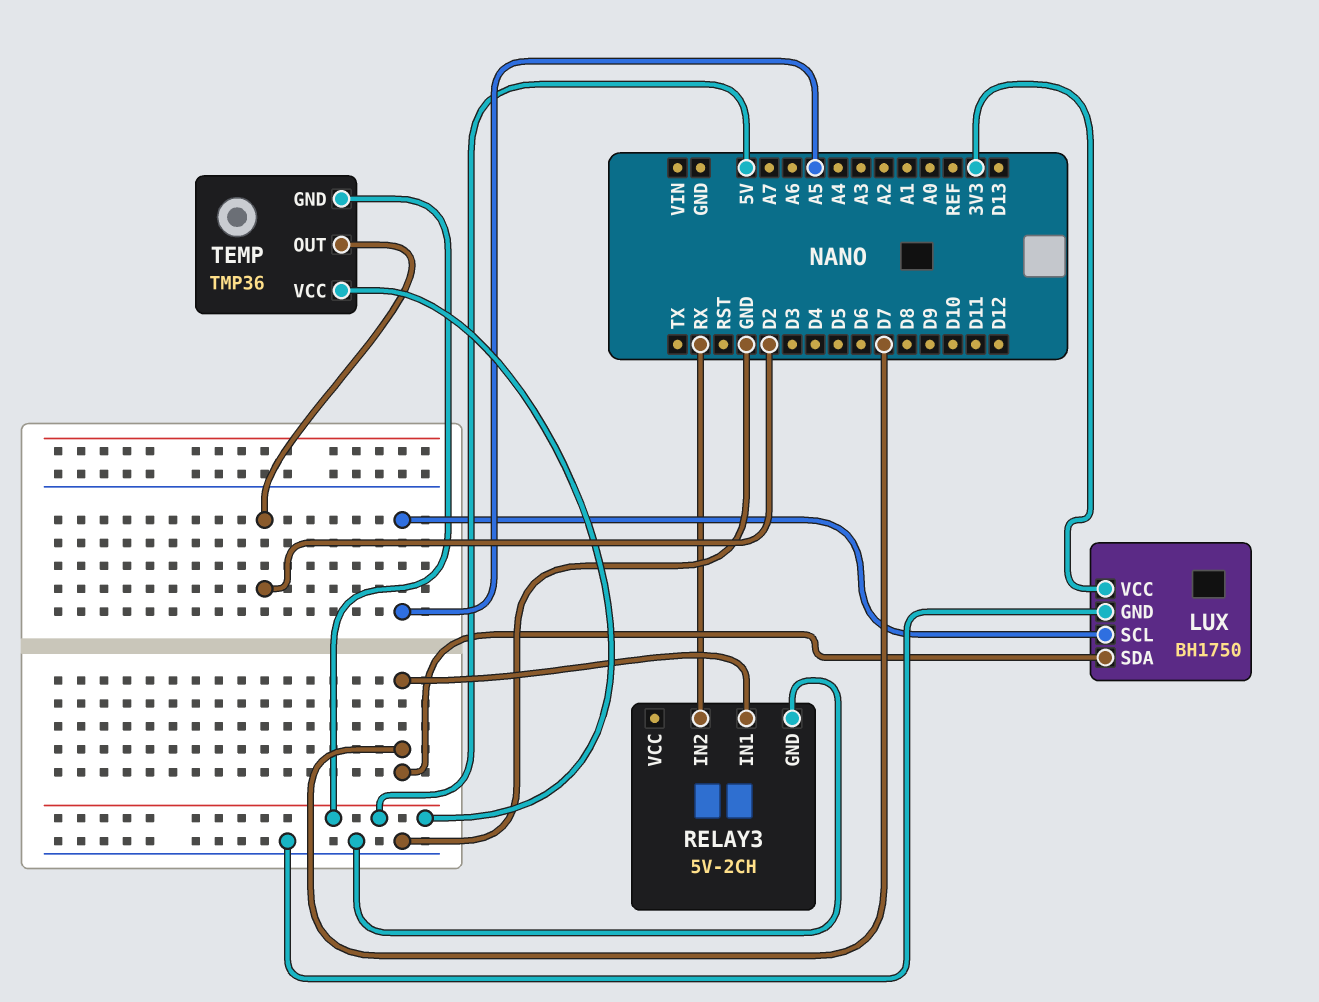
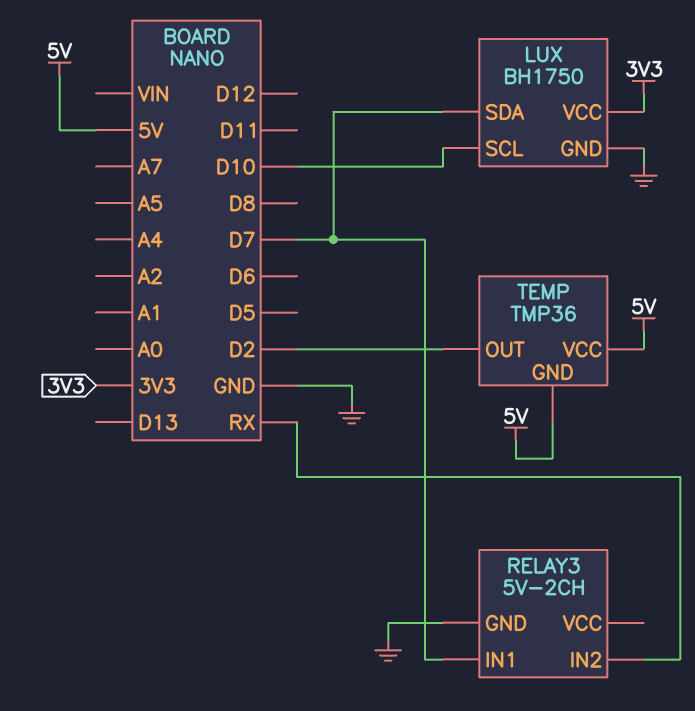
LUX pin SCL: A5 -> D10

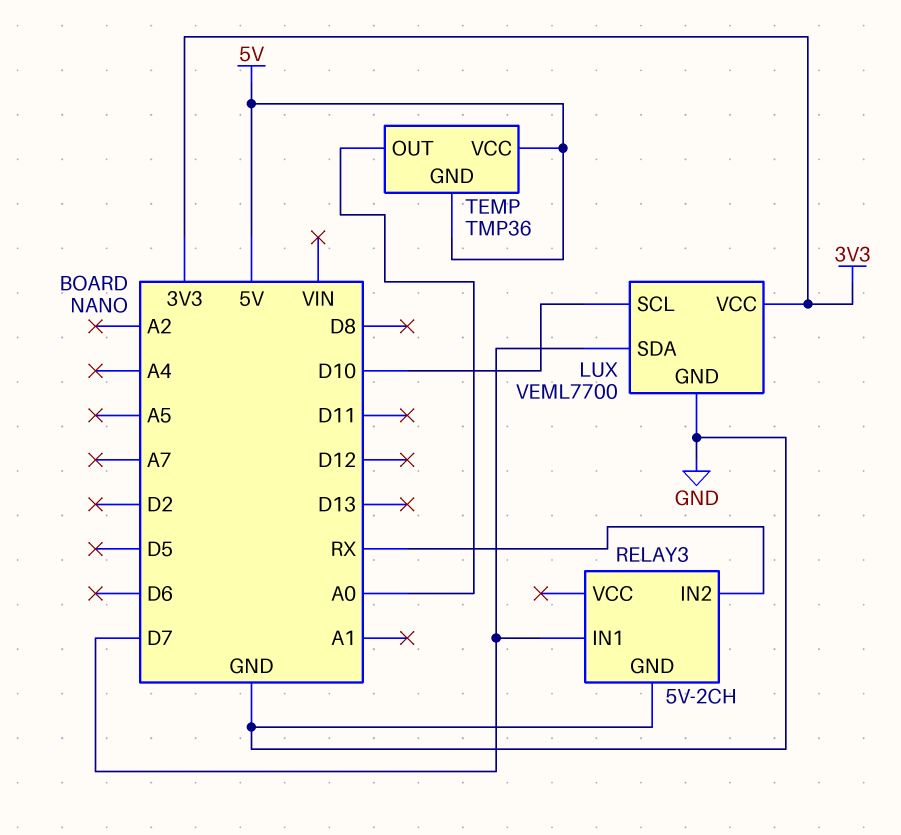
LUX: BH1750 -> VEML7700
TEMP pin OUT: D2 -> A0

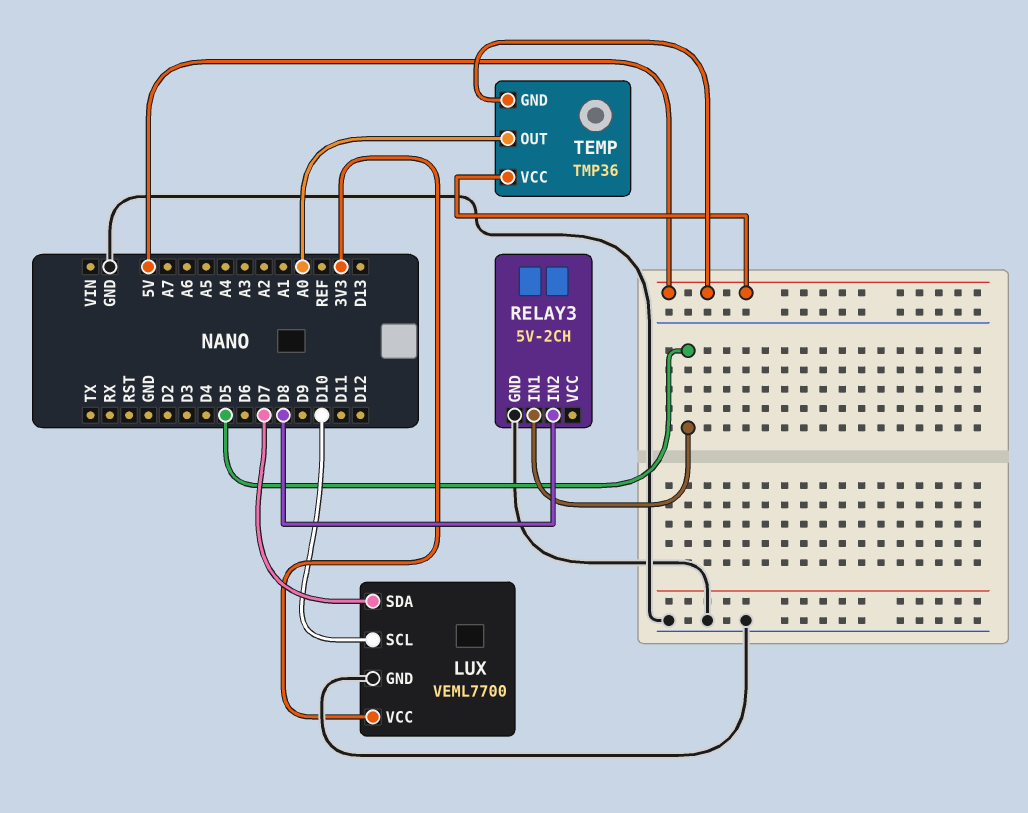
RELAY3 pin IN1: D7 -> D5
RELAY3 pin IN2: RX -> D8

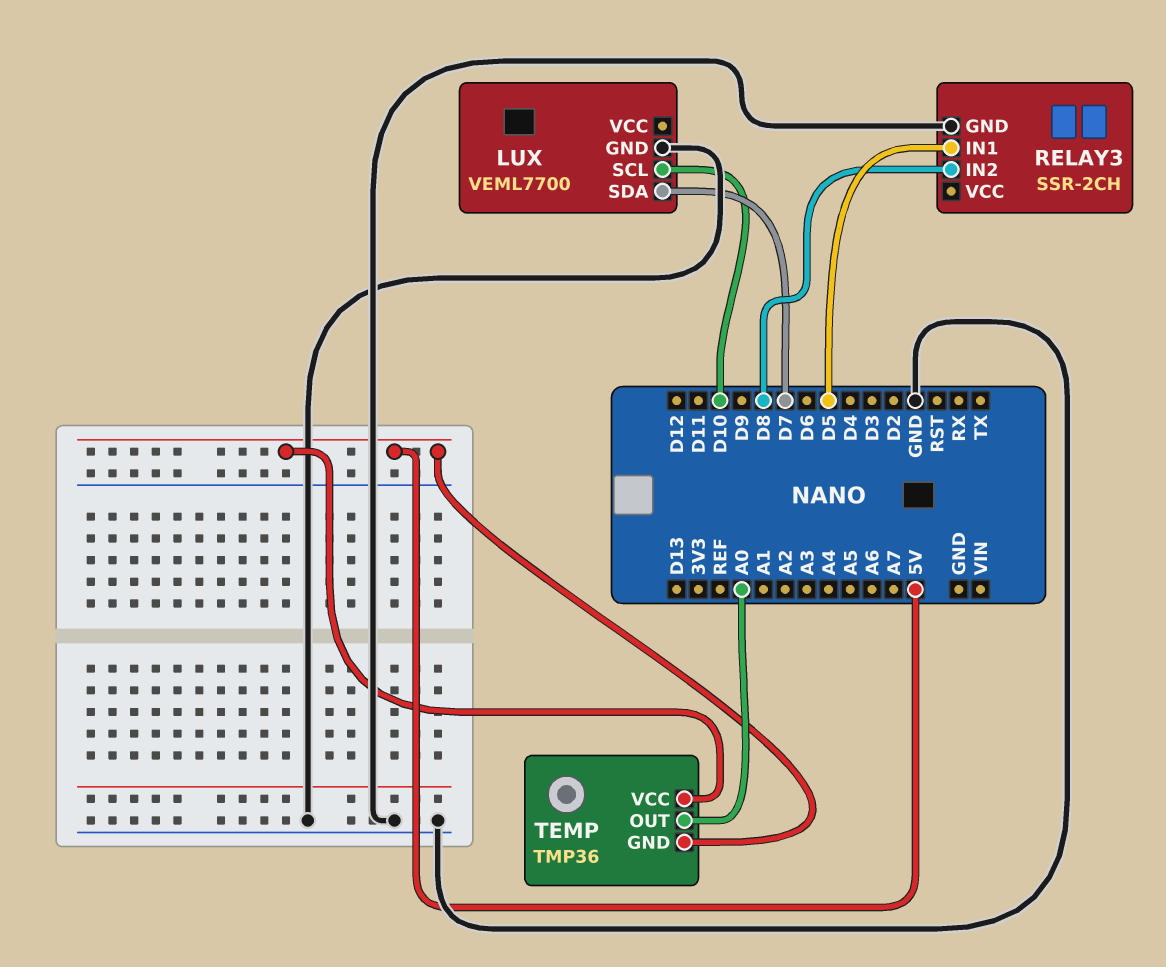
LUX pin VCC: 3V3 -> none
RELAY3: 5V-2CH -> SSR-2CH

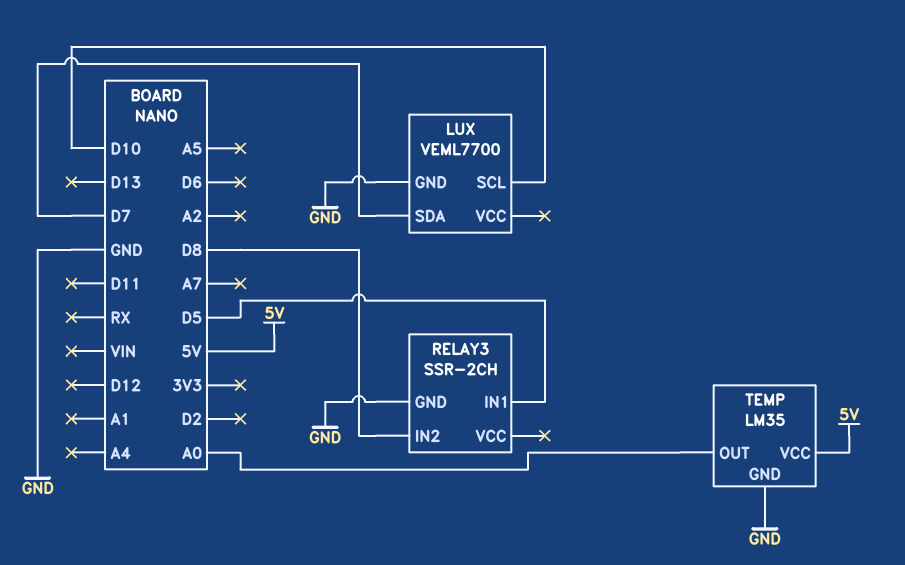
TEMP: TMP36 -> LM35
TEMP pin GND: 5V -> GND

